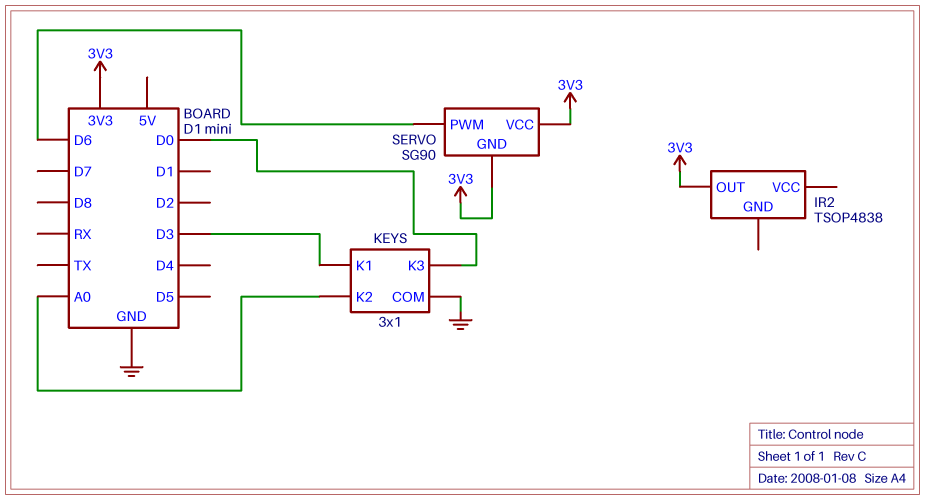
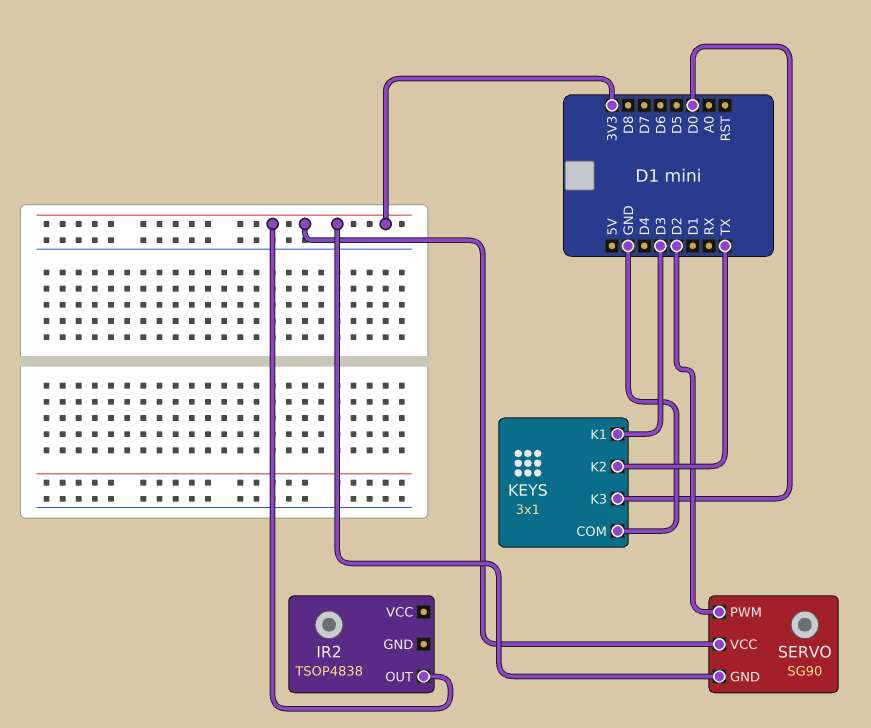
KEYS pin K2: A0 -> TX
SERVO pin PWM: D6 -> D2

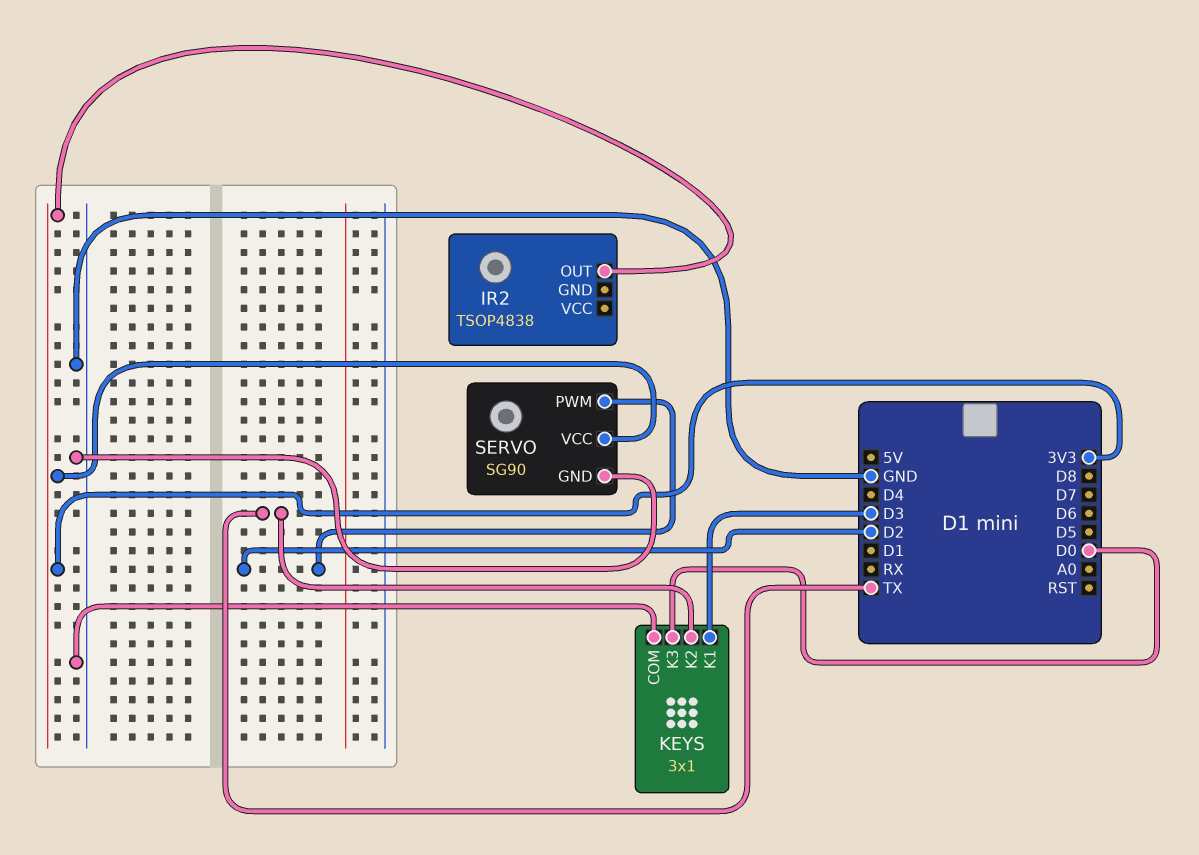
SERVO pin GND: 3V3 -> GND

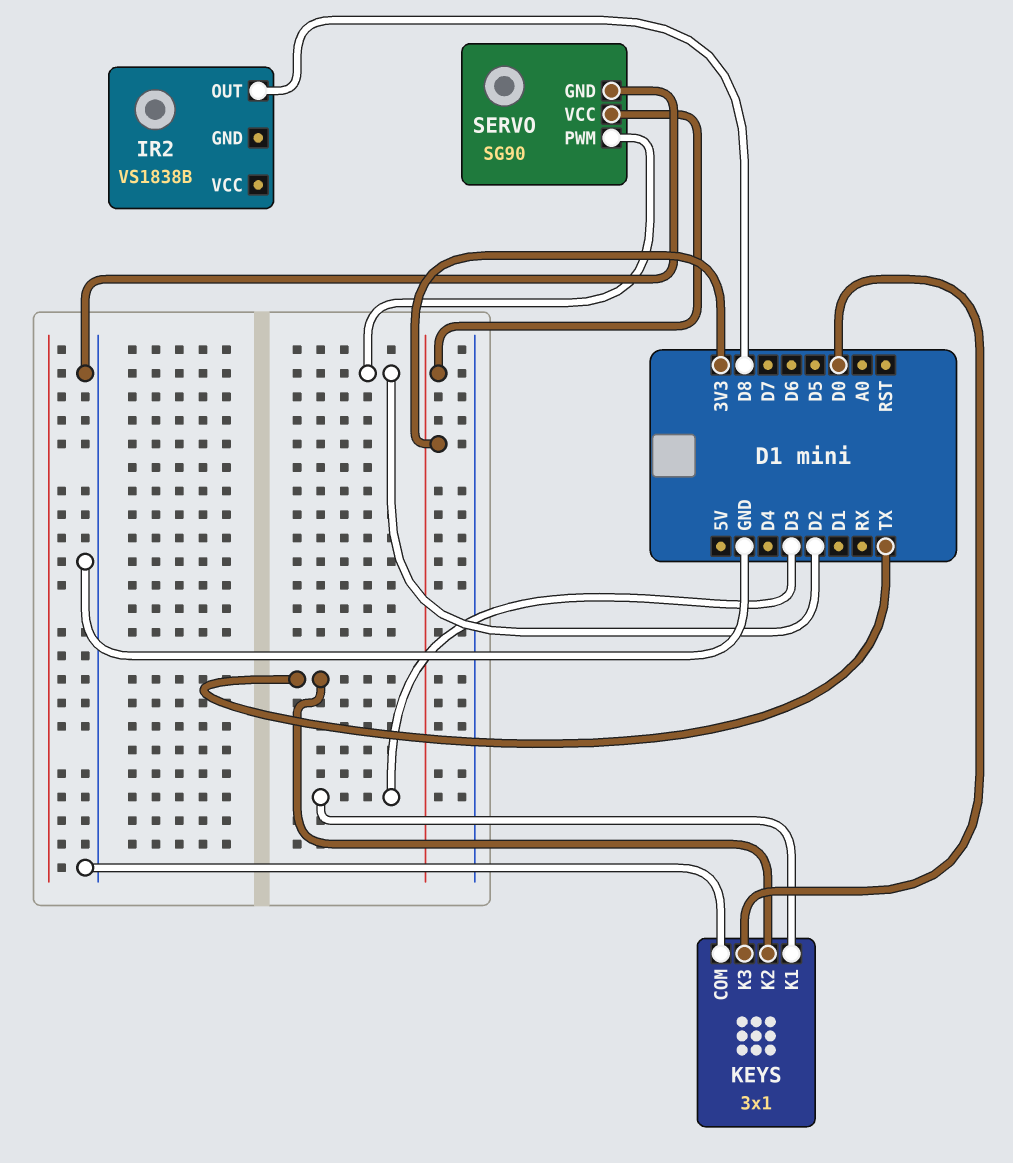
IR2: TSOP4838 -> VS1838B
IR2 pin OUT: 3V3 -> D8

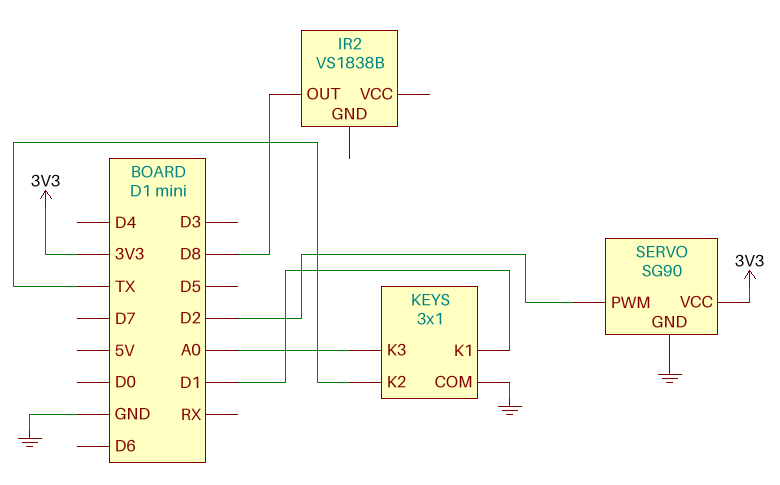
KEYS pin K1: D3 -> D1
KEYS pin K3: D0 -> A0

